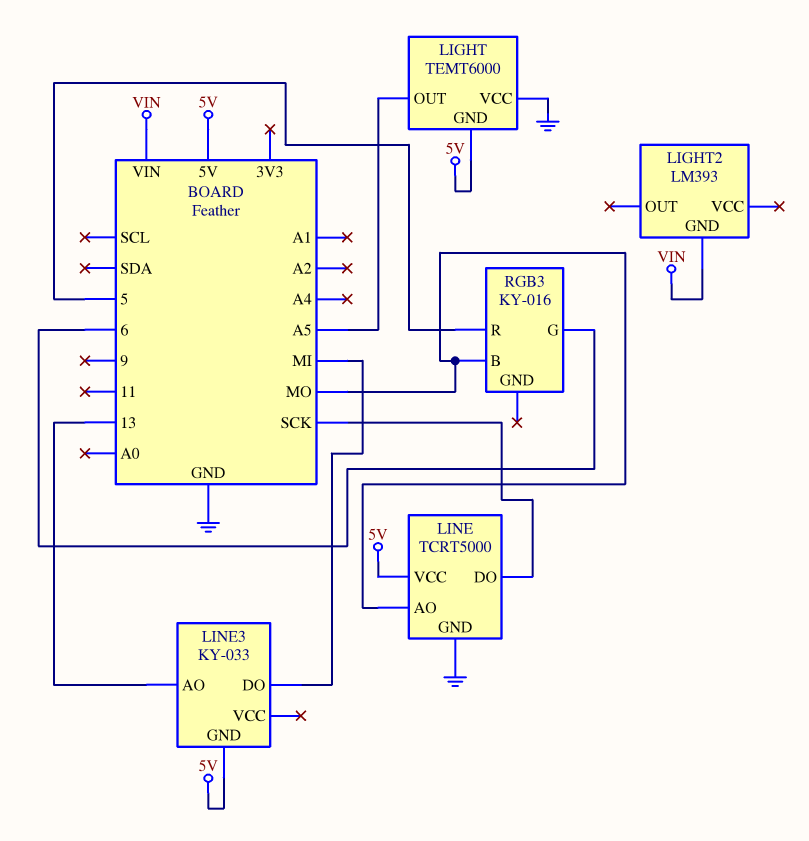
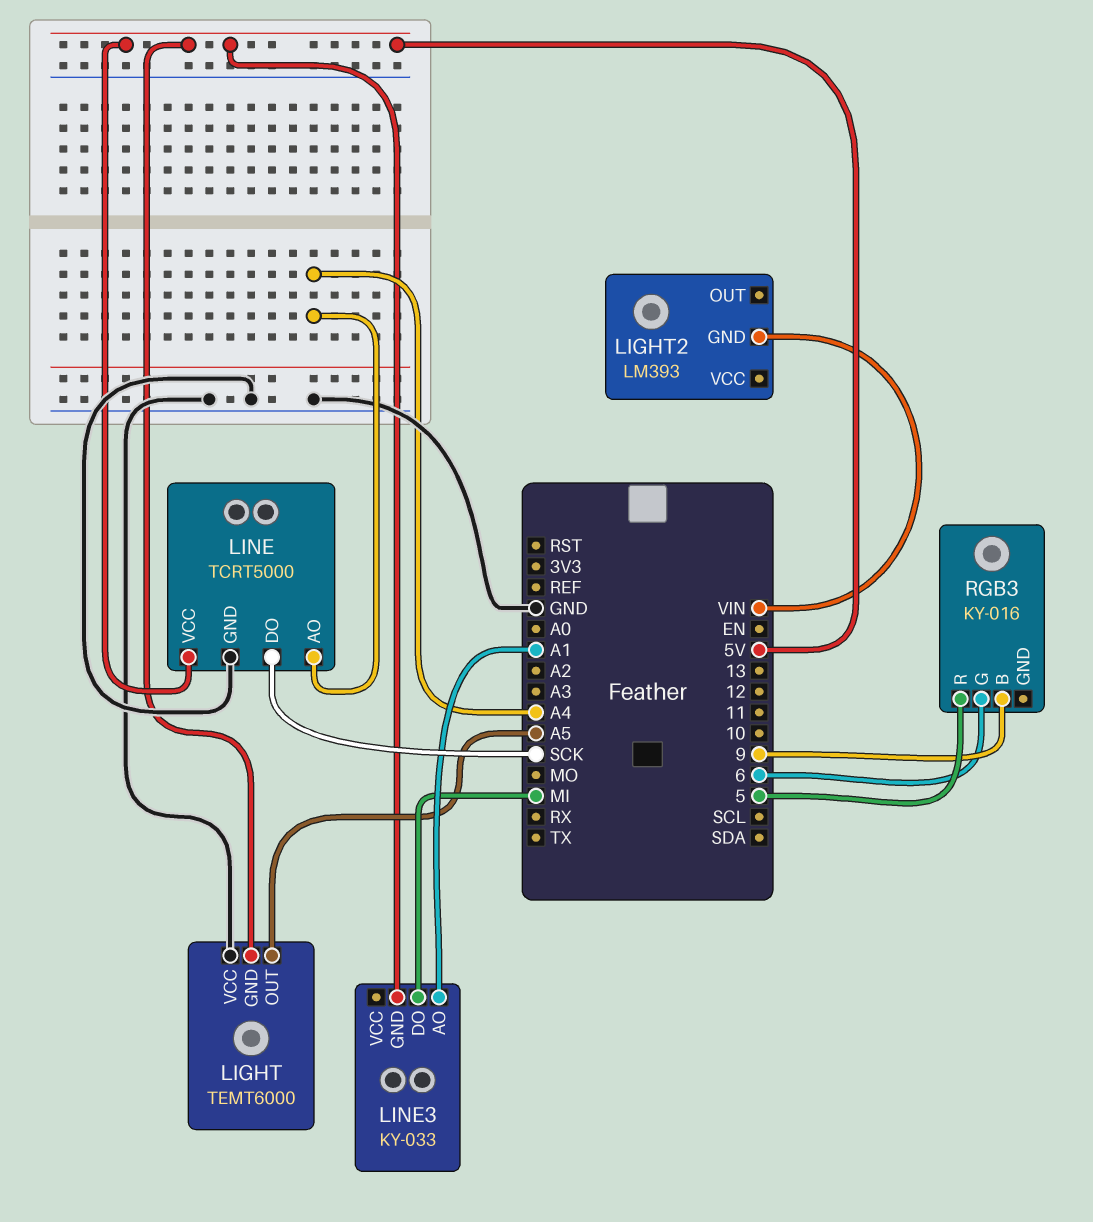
LINE pin AO: MO -> A4
LINE3 pin AO: 13 -> A1
RGB3 pin B: MO -> 9

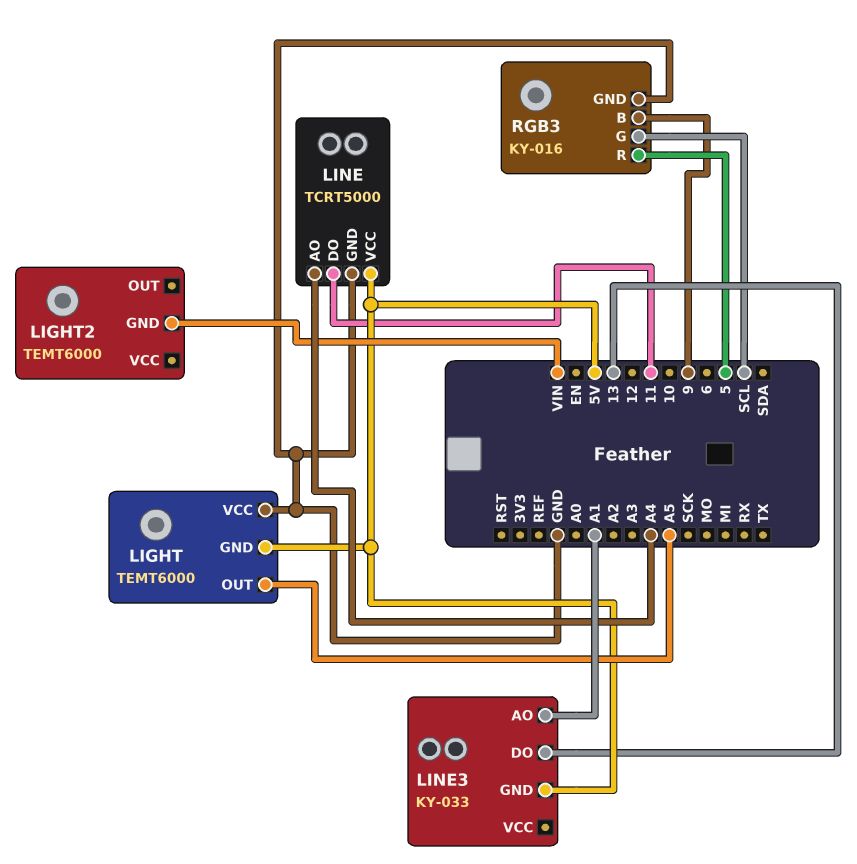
LIGHT2: LM393 -> TEMT6000
LINE pin DO: SCK -> 11
LINE3 pin DO: MI -> 13
RGB3 pin G: 6 -> SCL
RGB3 pin GND: none -> GND

